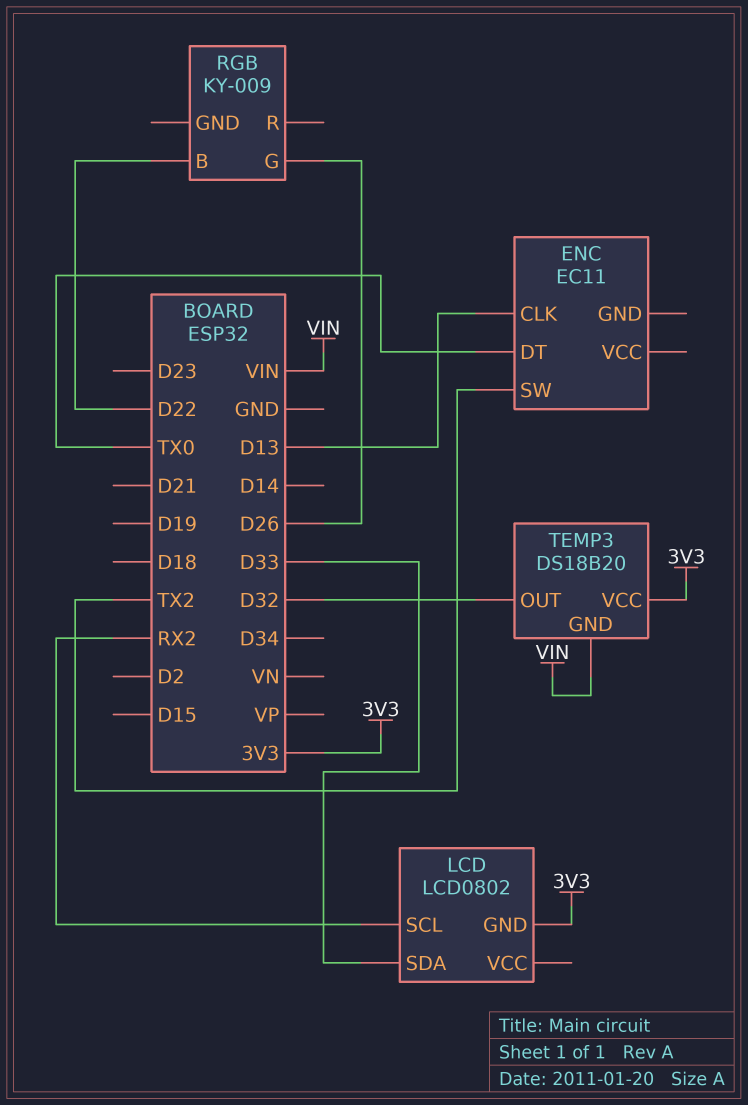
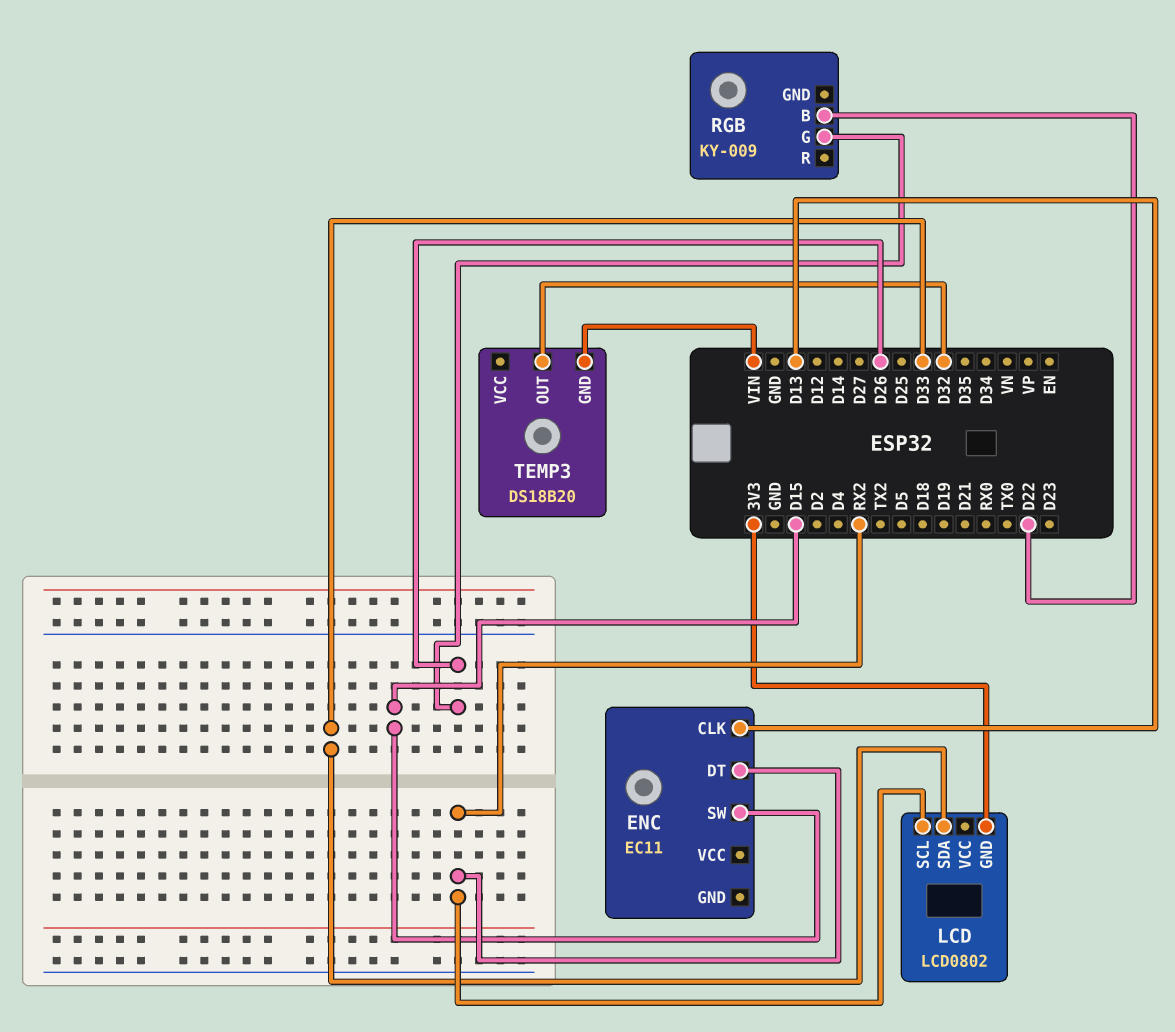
ENC pin DT: TX0 -> RX2
ENC pin SW: TX2 -> D15
TEMP3 pin VCC: 3V3 -> none

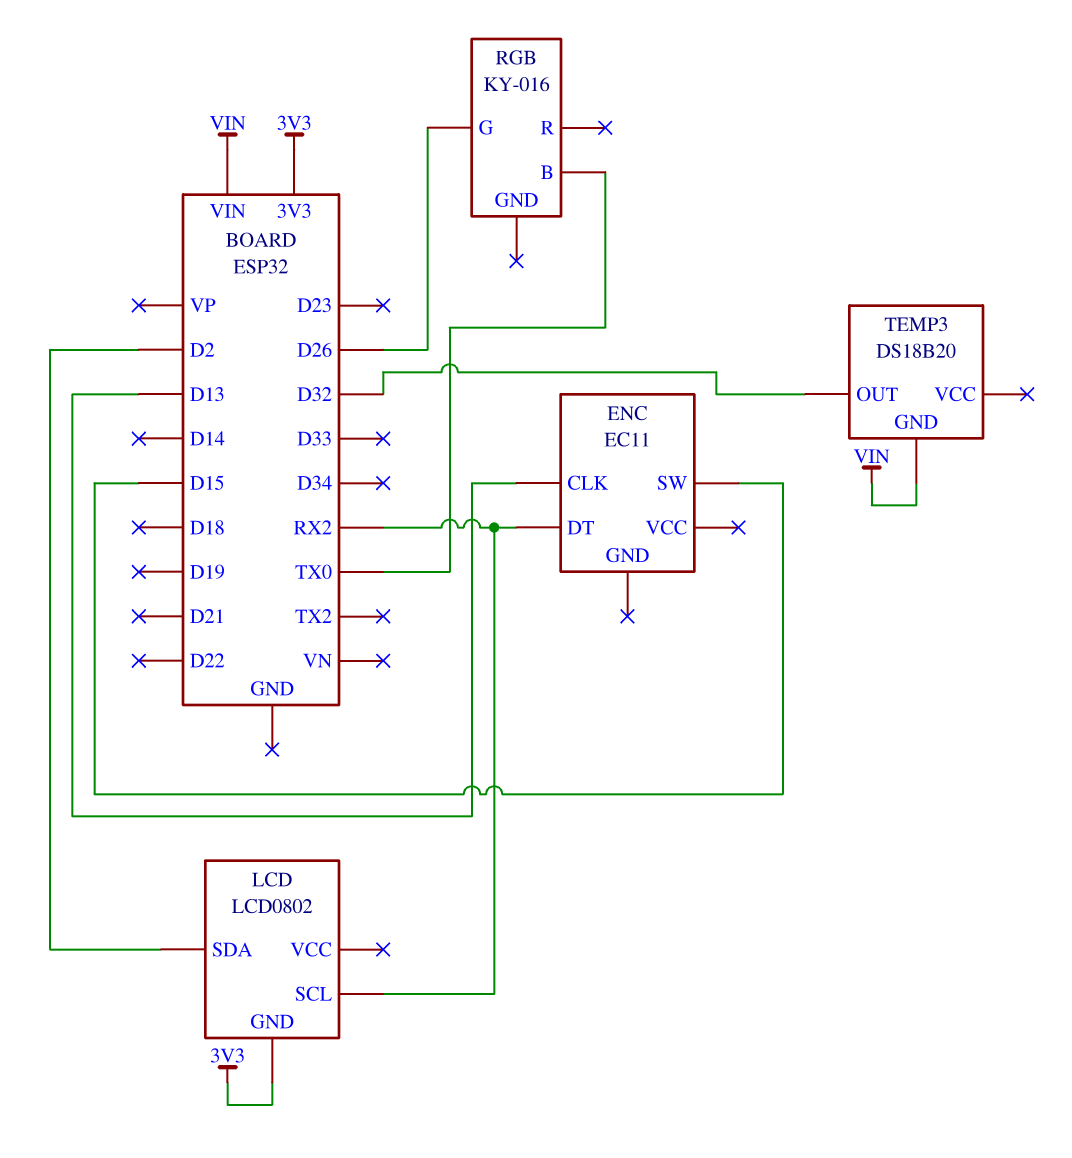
LCD pin SDA: D33 -> D2
RGB: KY-009 -> KY-016
RGB pin B: D22 -> TX0

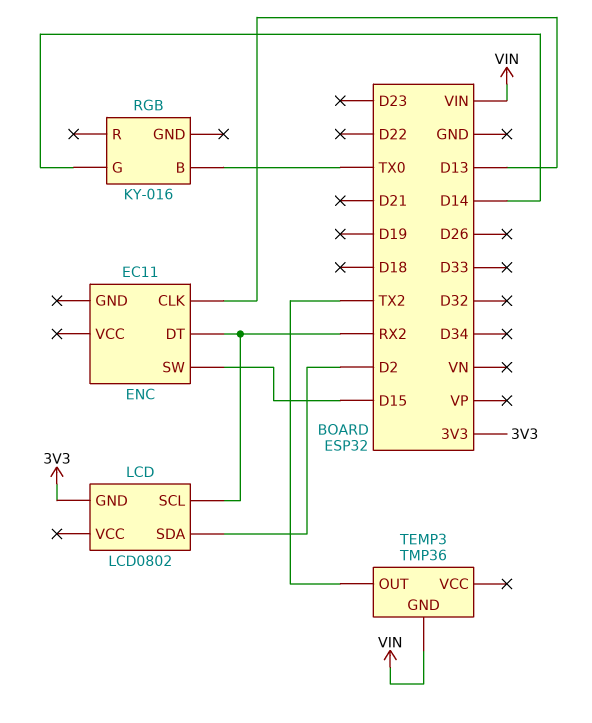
RGB pin G: D26 -> D14
TEMP3: DS18B20 -> TMP36
TEMP3 pin OUT: D32 -> TX2

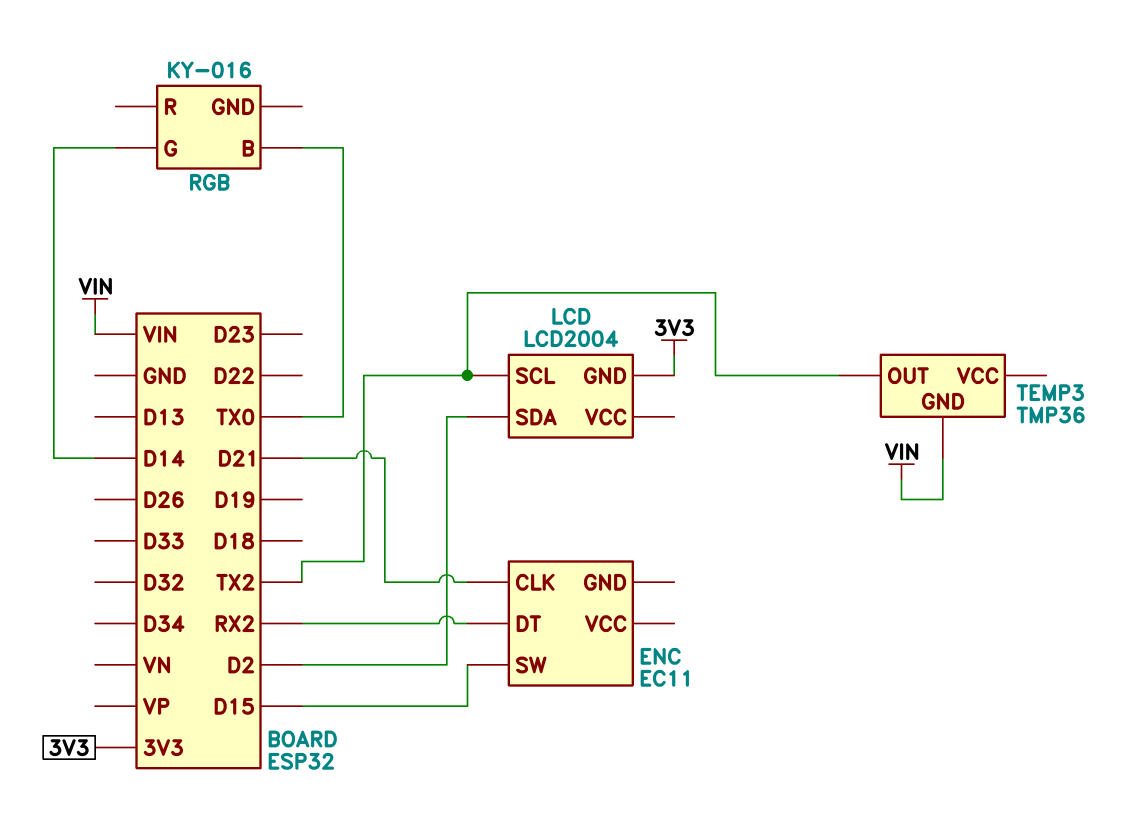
ENC pin CLK: D13 -> D21
LCD: LCD0802 -> LCD2004
LCD pin SCL: RX2 -> TX2

